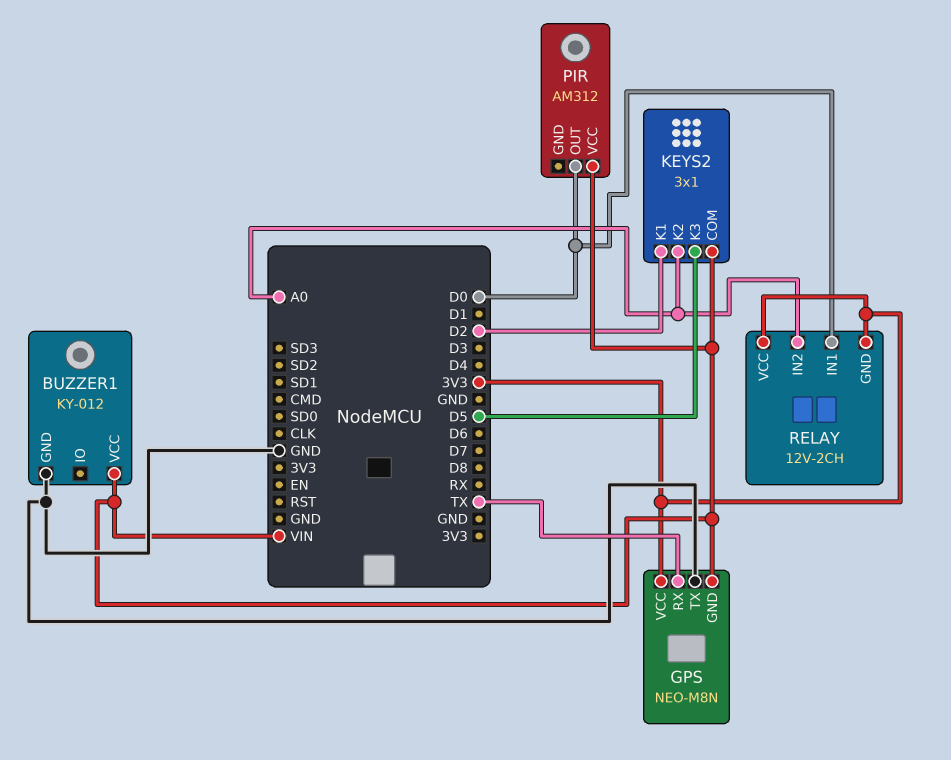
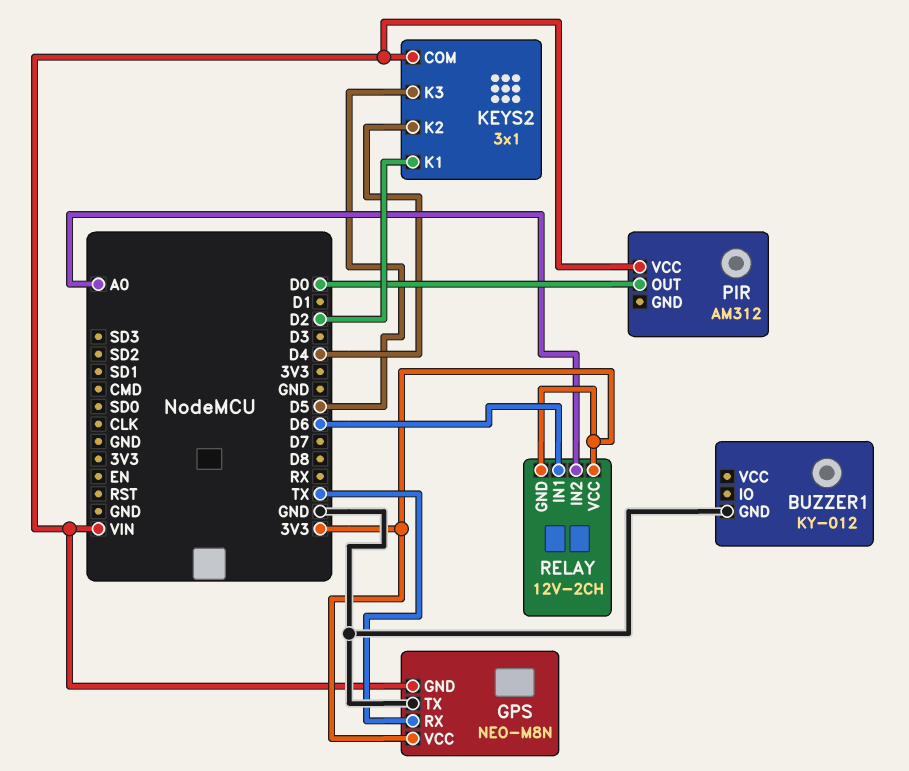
BUZZER1 pin VCC: VIN -> none
KEYS2 pin K2: A0 -> D4
RELAY pin IN1: D0 -> D6

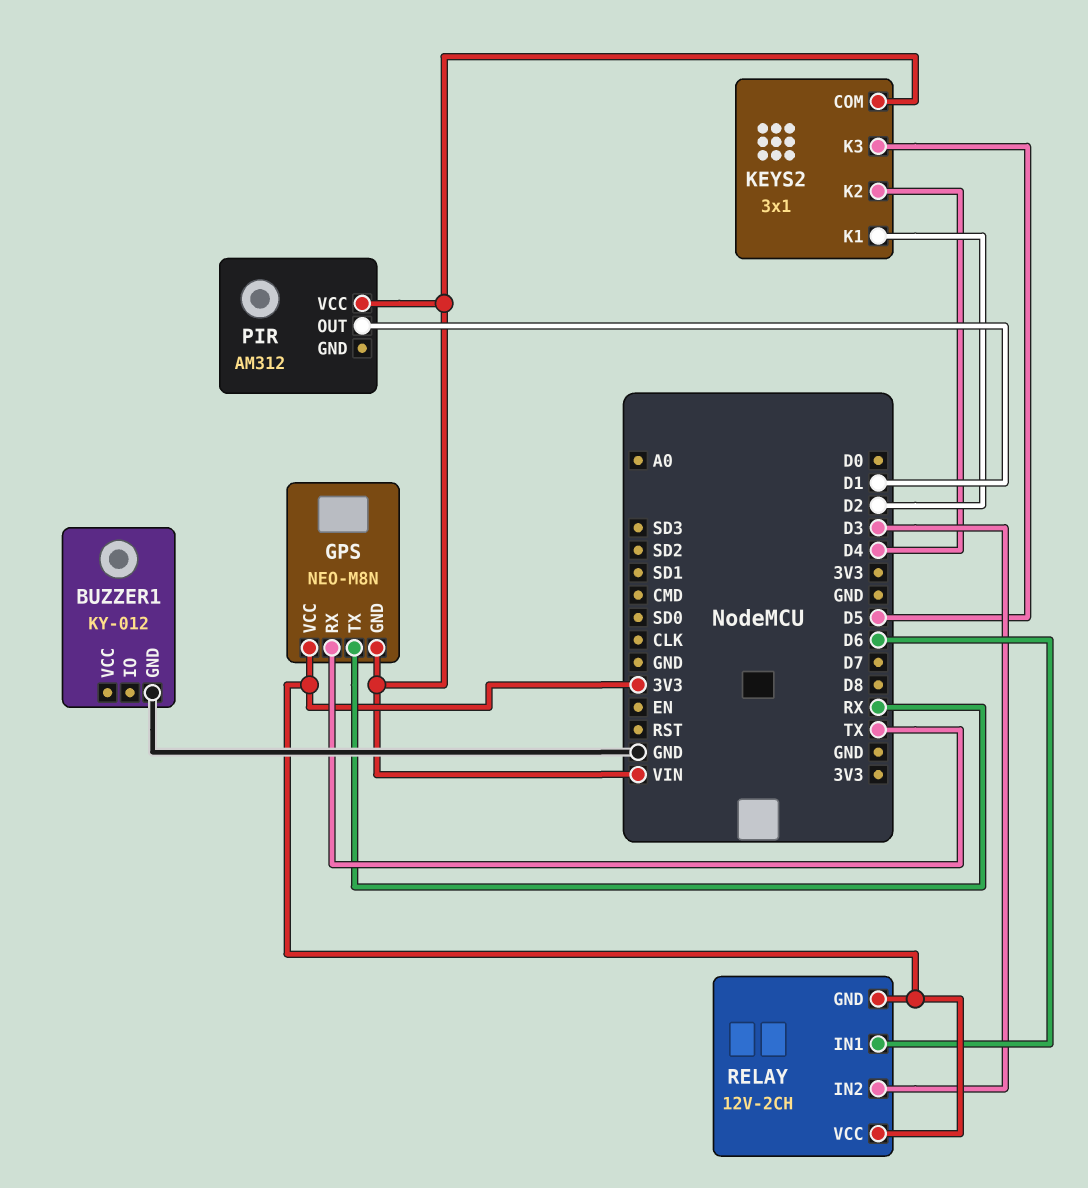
GPS pin TX: GND -> RX
PIR pin OUT: D0 -> D1
RELAY pin IN2: A0 -> D3

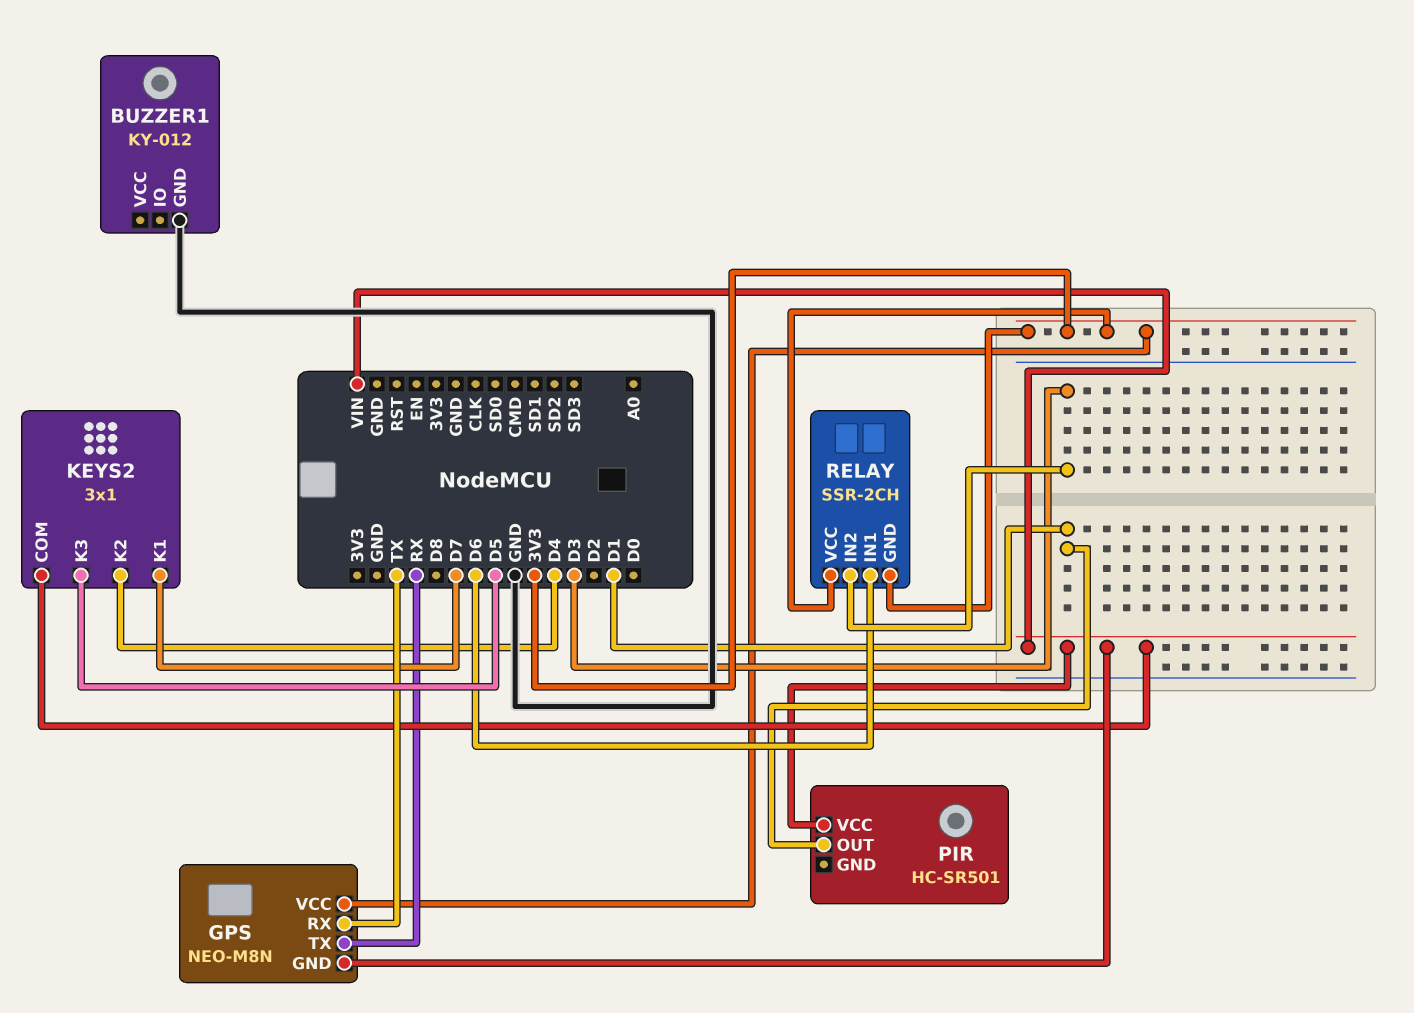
KEYS2 pin K1: D2 -> D7
PIR: AM312 -> HC-SR501
RELAY: 12V-2CH -> SSR-2CH

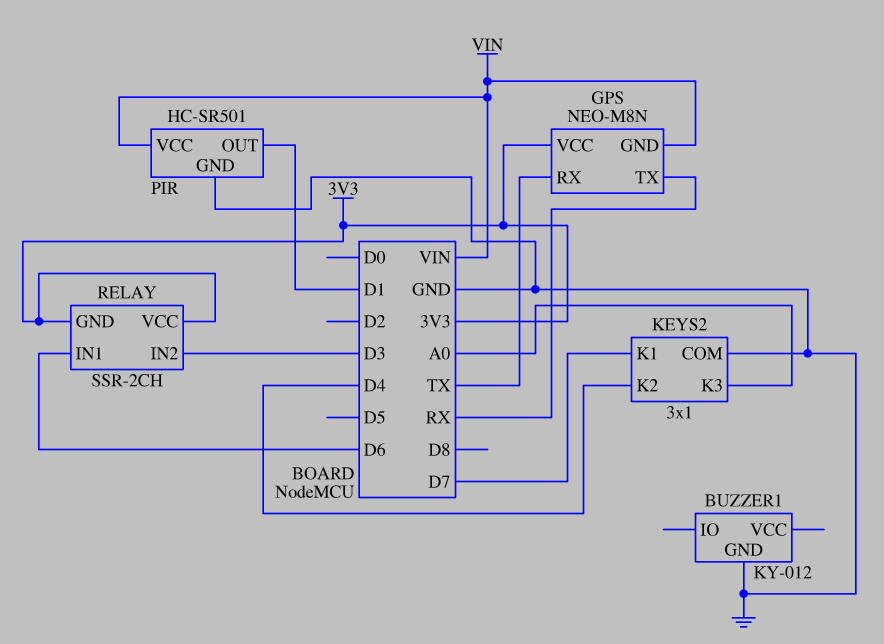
KEYS2 pin COM: VIN -> GND
KEYS2 pin K3: D5 -> A0
PIR pin GND: none -> GND

